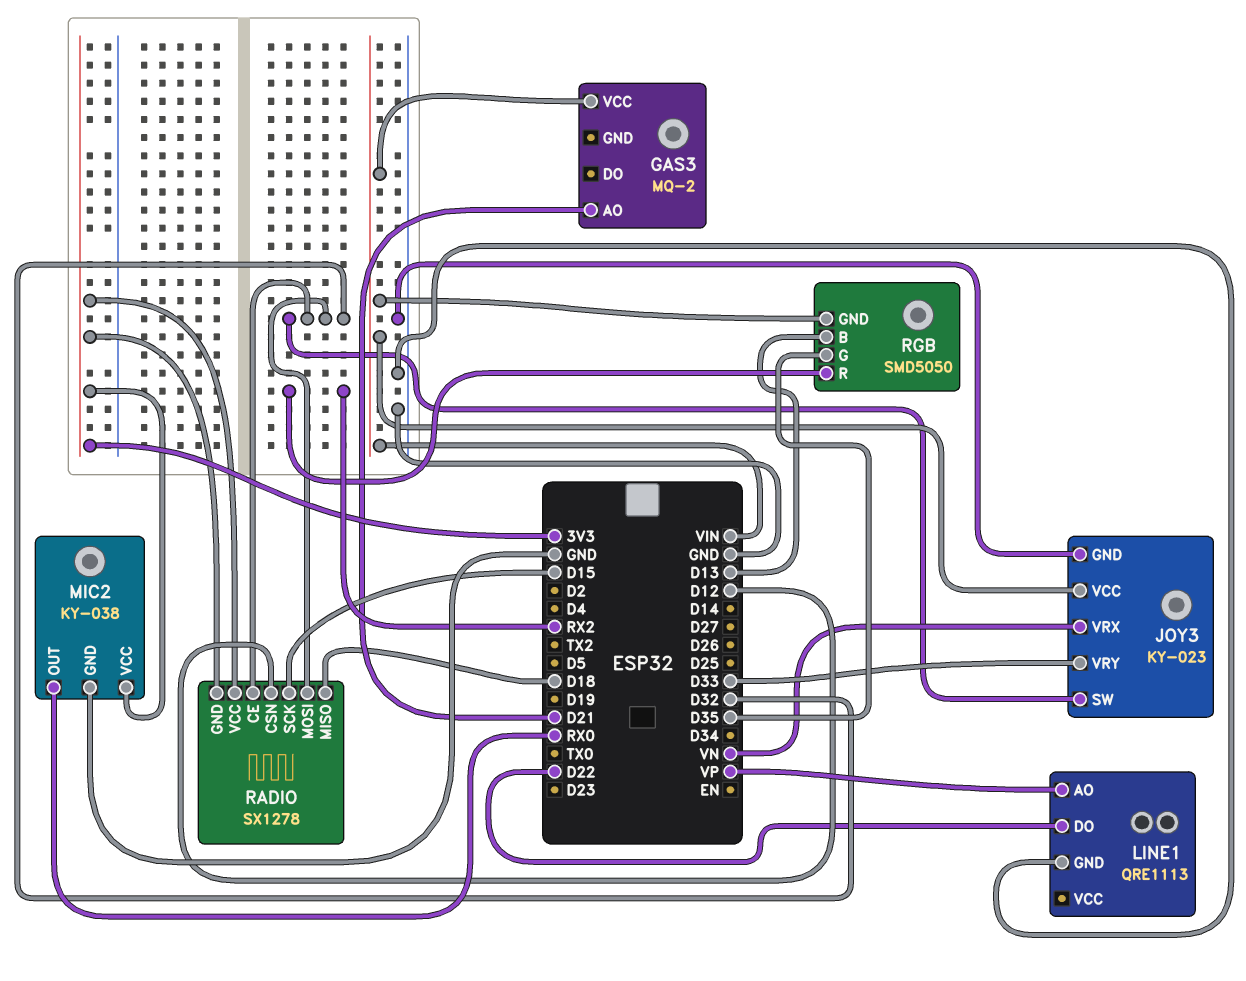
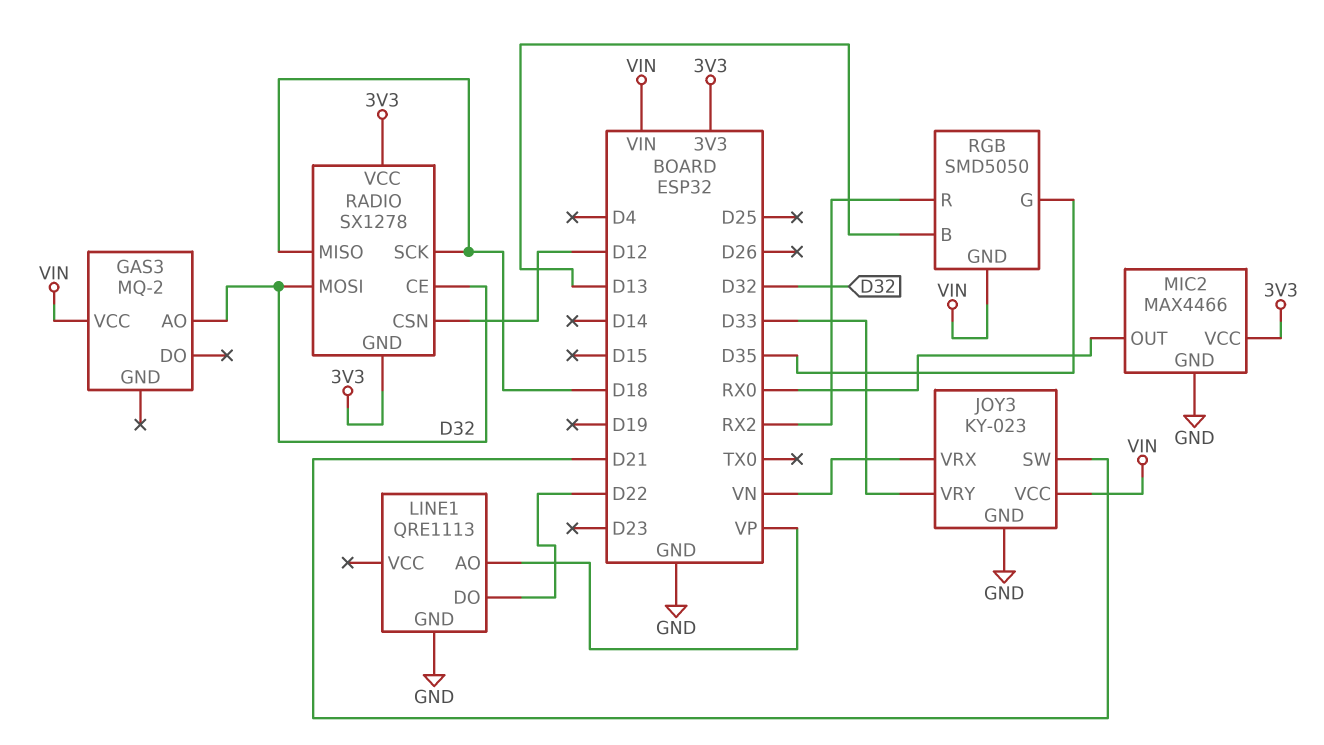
GAS3 pin AO: D21 -> D32
JOY3 pin SW: D32 -> D21
MIC2: KY-038 -> MAX4466
RADIO pin SCK: D15 -> D18

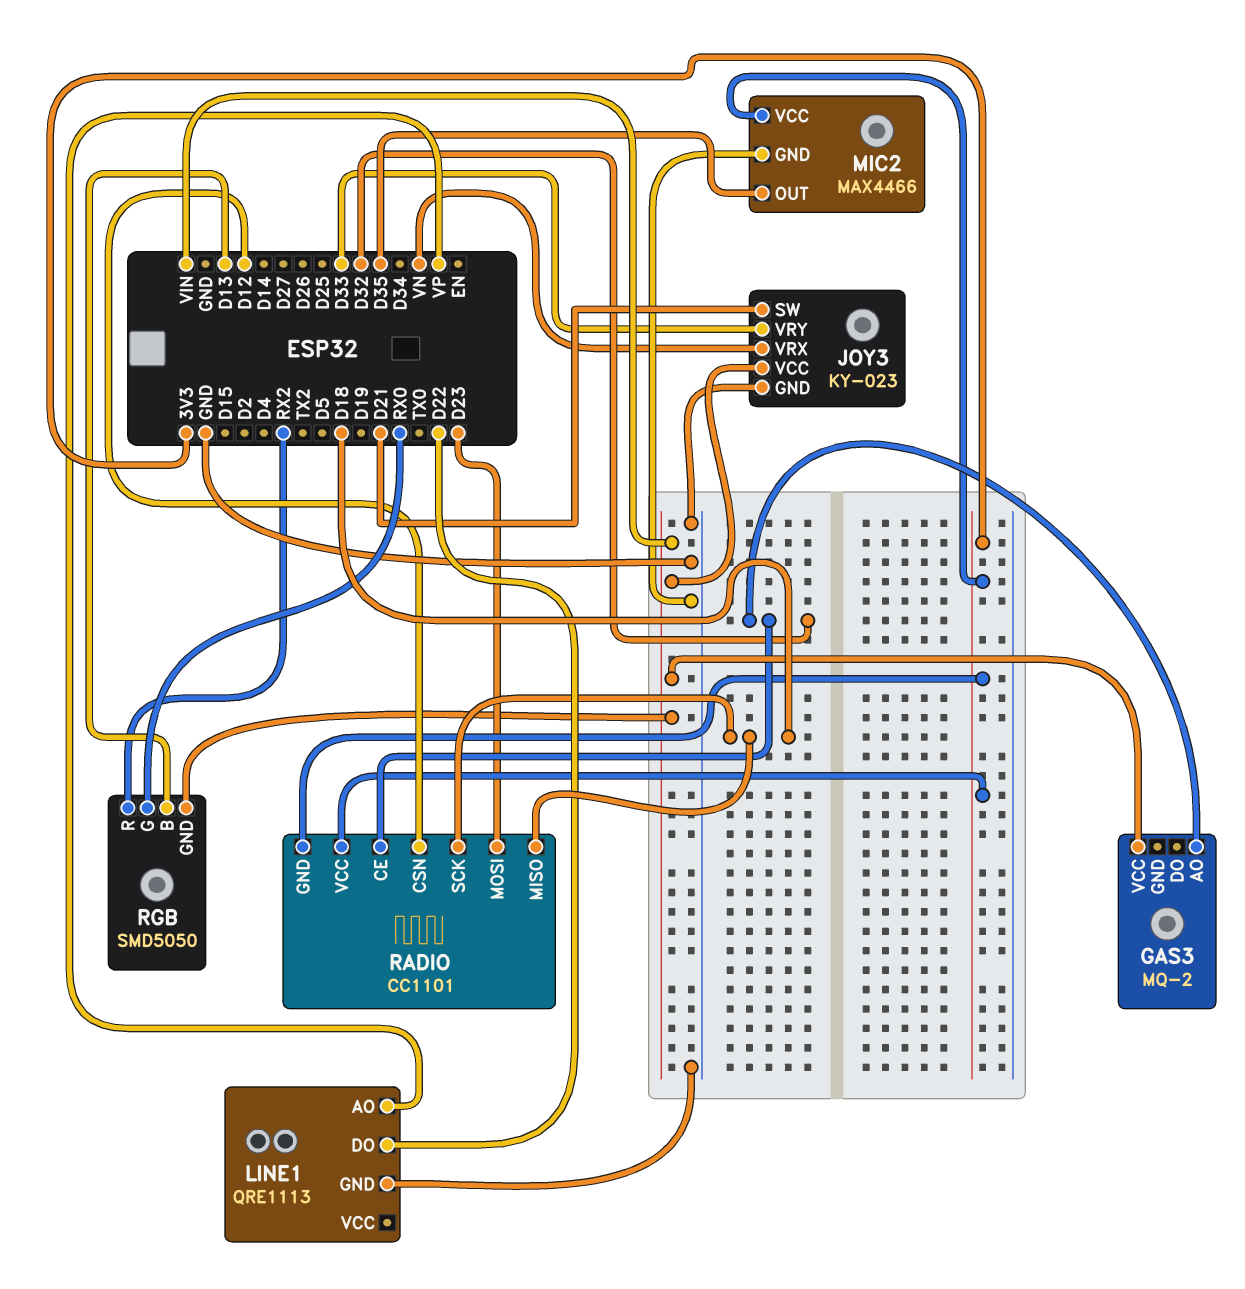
MIC2 pin OUT: RX0 -> D35
RADIO: SX1278 -> CC1101
RADIO pin MOSI: D32 -> D23
RGB pin G: D35 -> RX0

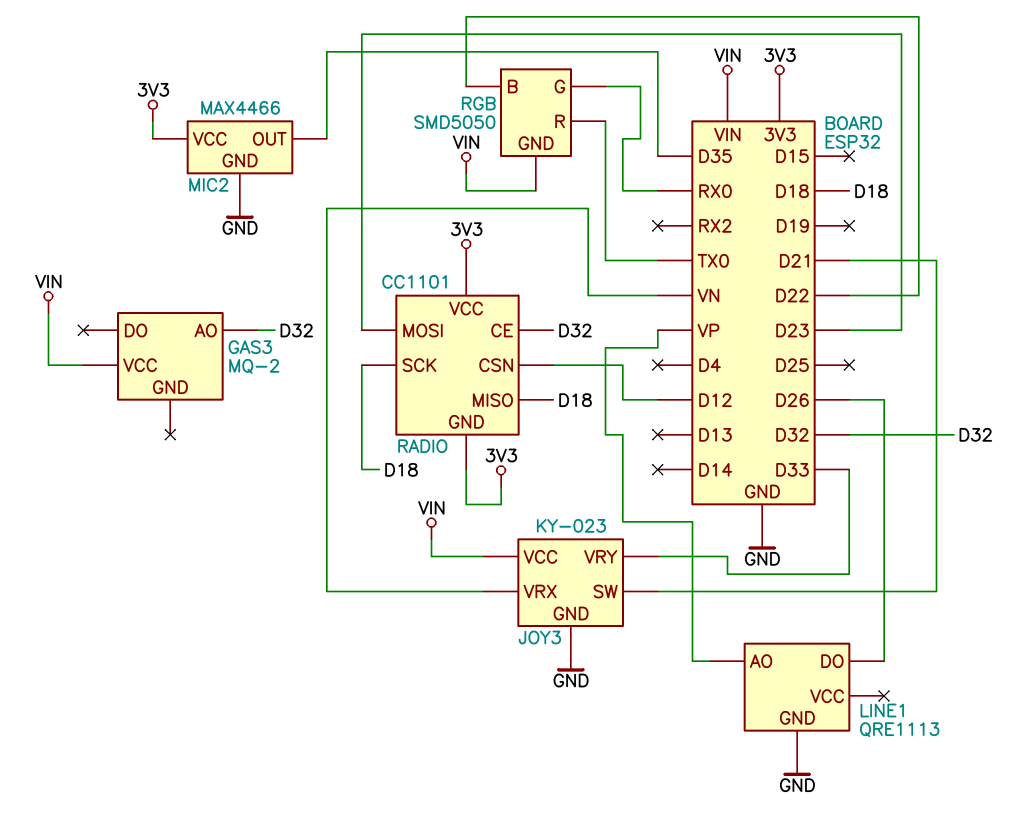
LINE1 pin DO: D22 -> D26
RGB pin B: D13 -> D22
RGB pin R: RX2 -> TX0

